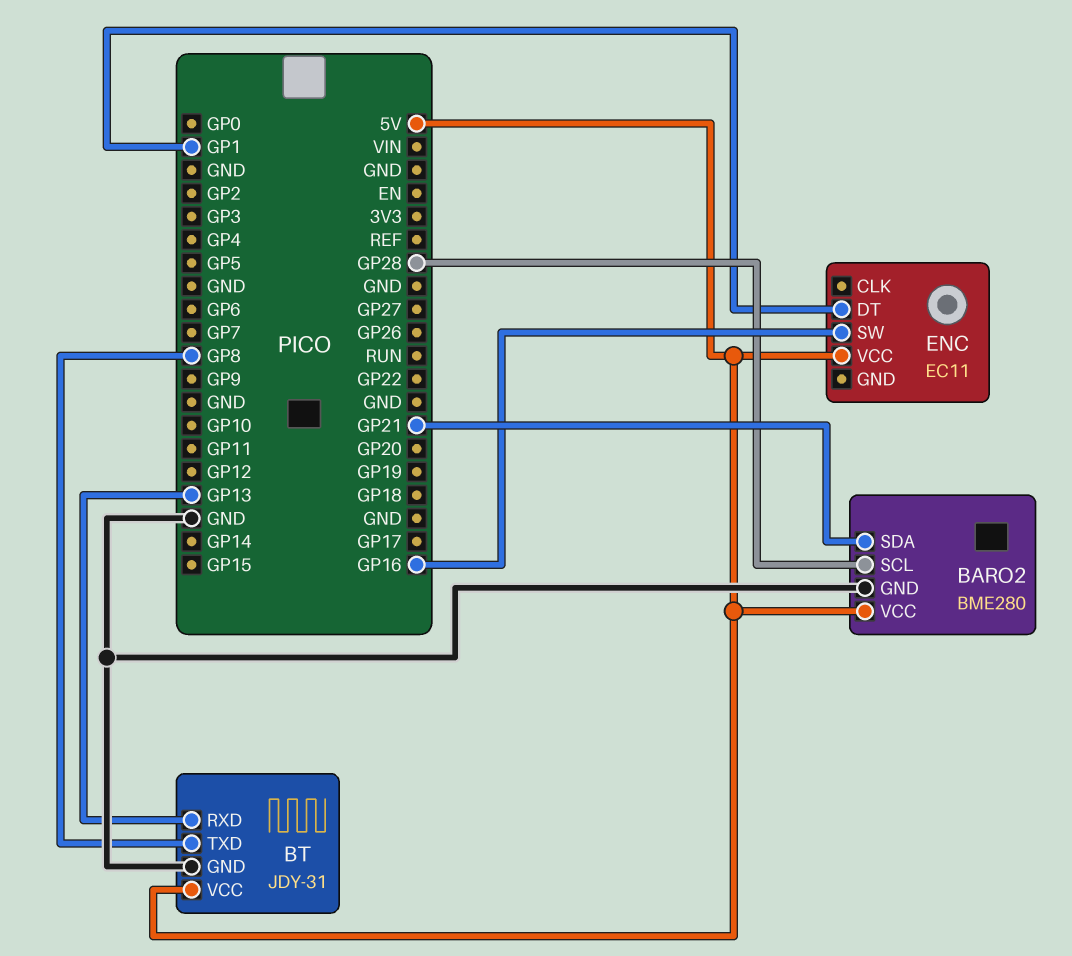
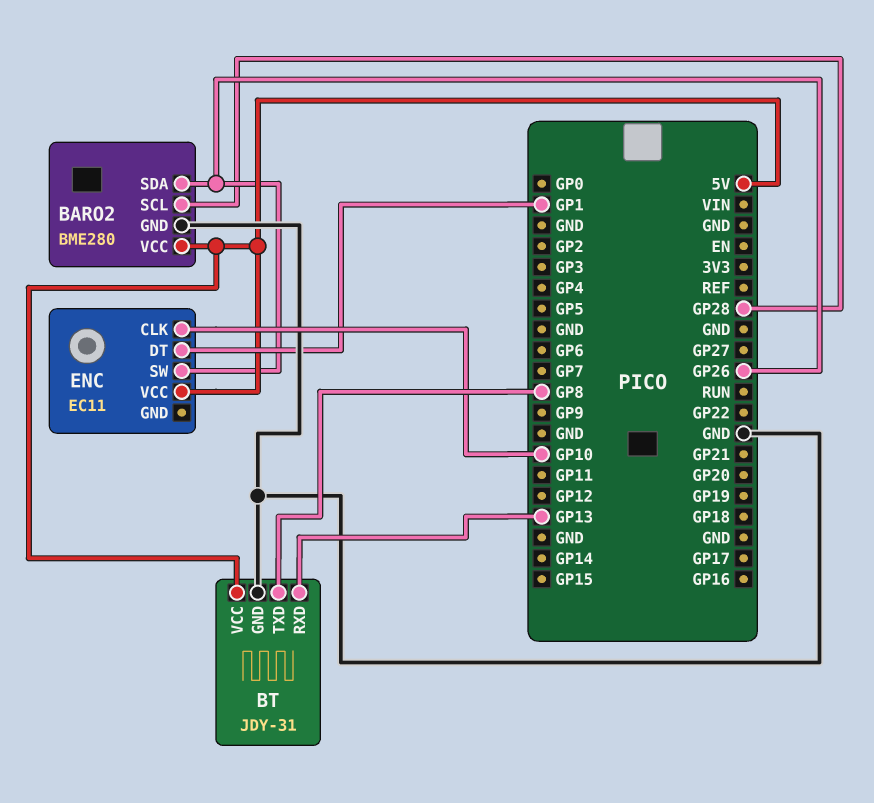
BARO2 pin SDA: GP21 -> GP26
ENC pin CLK: none -> GP10
ENC pin SW: GP16 -> GP26

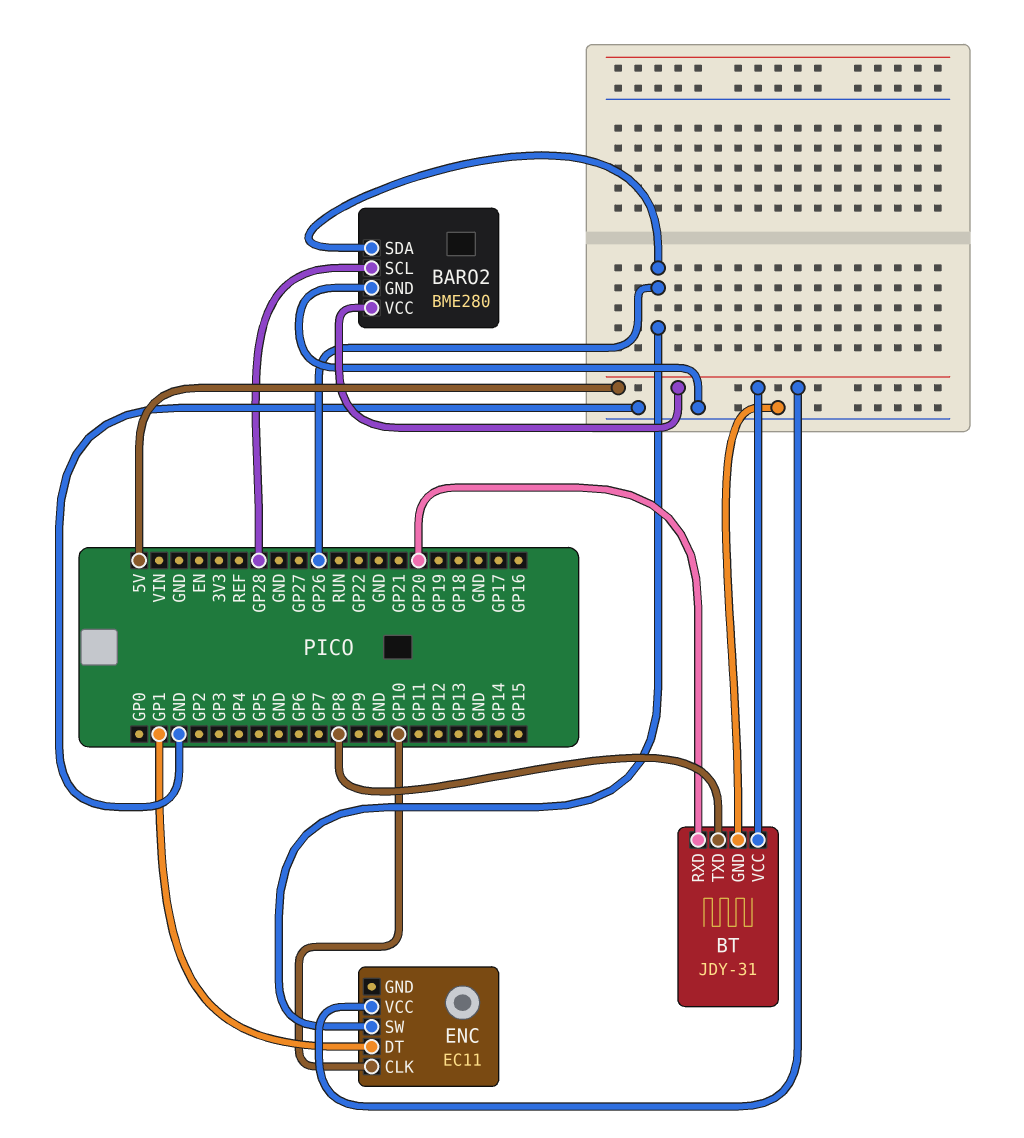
BT pin RXD: GP13 -> GP20

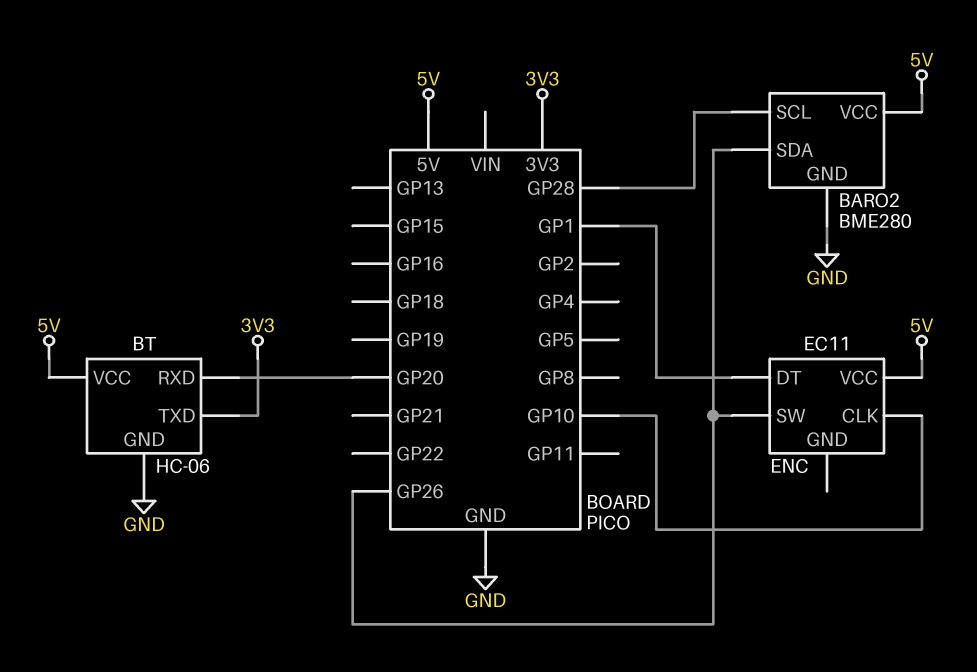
BT: JDY-31 -> HC-06
BT pin TXD: GP8 -> 3V3

